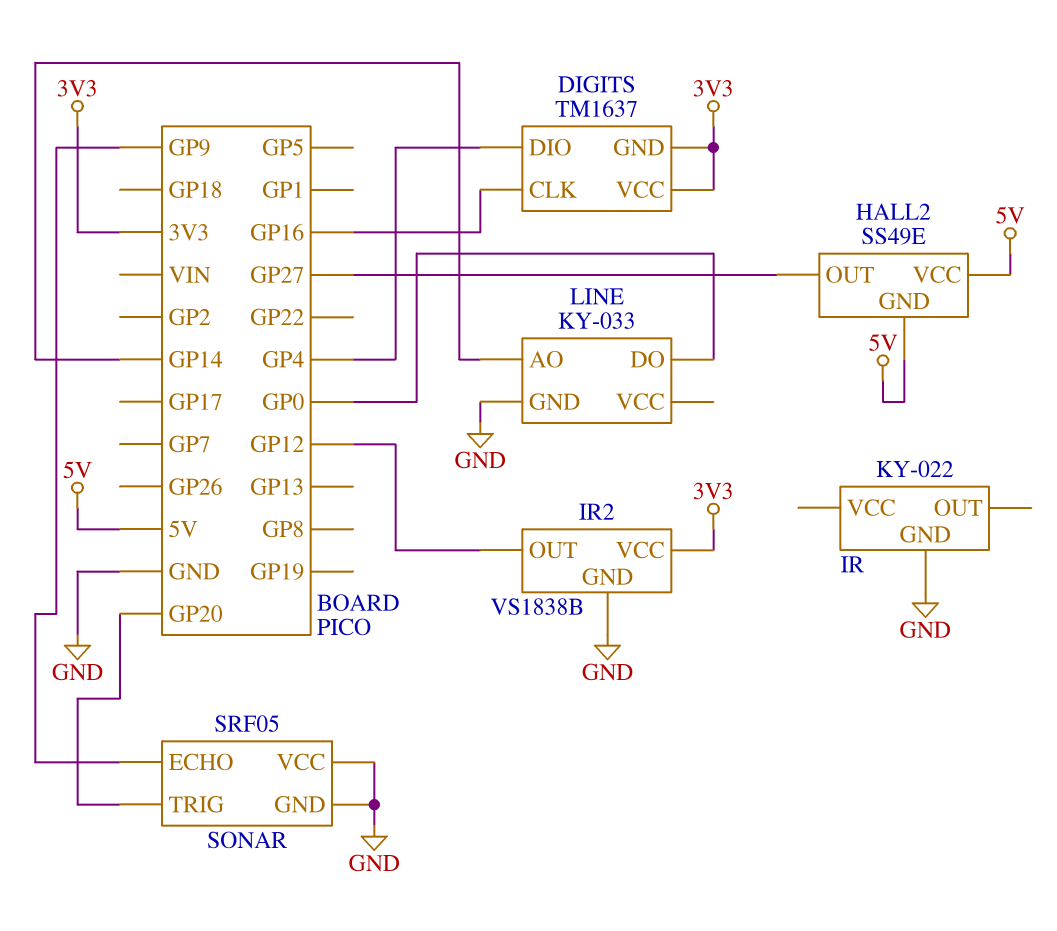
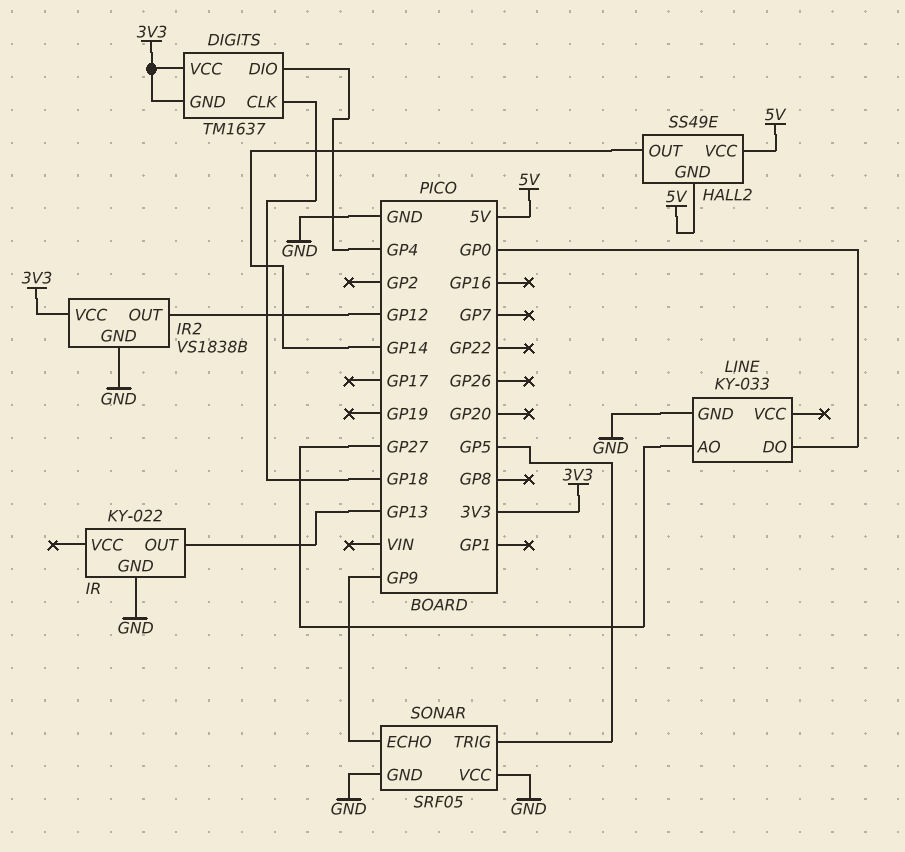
DIGITS pin CLK: GP16 -> GP18
HALL2 pin OUT: GP27 -> GP14
IR pin OUT: none -> GP13
LINE pin AO: GP14 -> GP27
SONAR pin TRIG: GP20 -> GP5

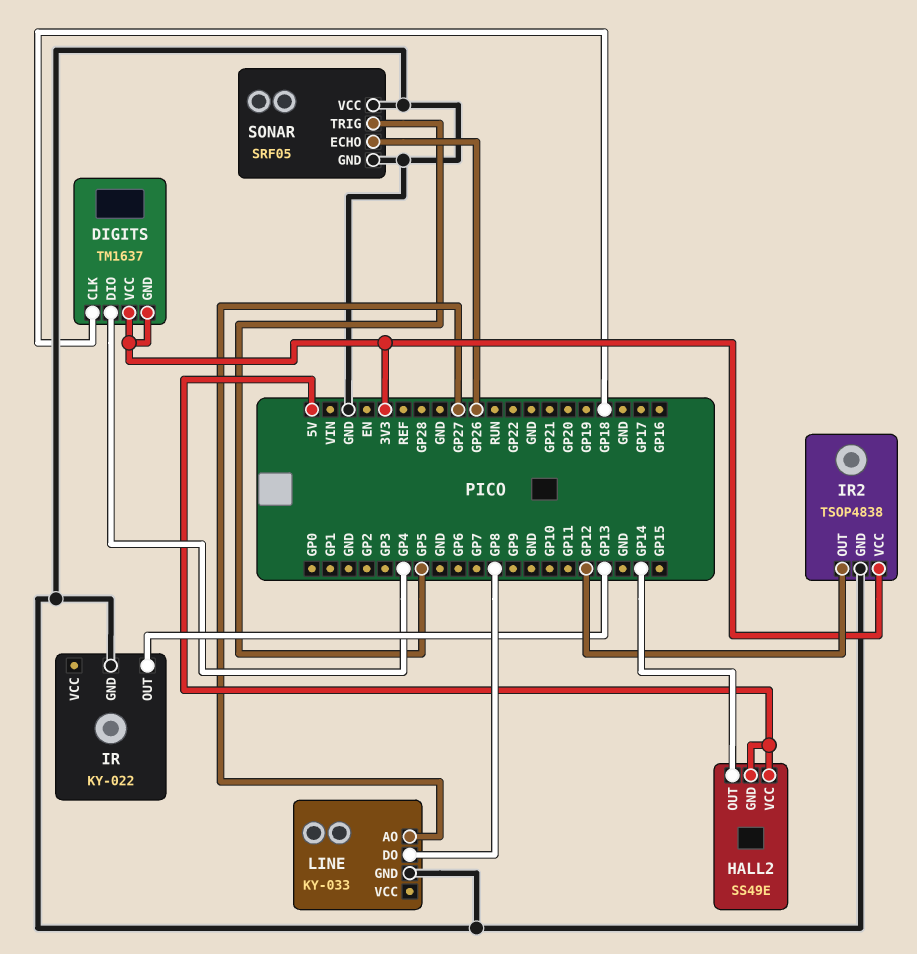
IR2: VS1838B -> TSOP4838
LINE pin DO: GP0 -> GP8
SONAR pin ECHO: GP9 -> GP26

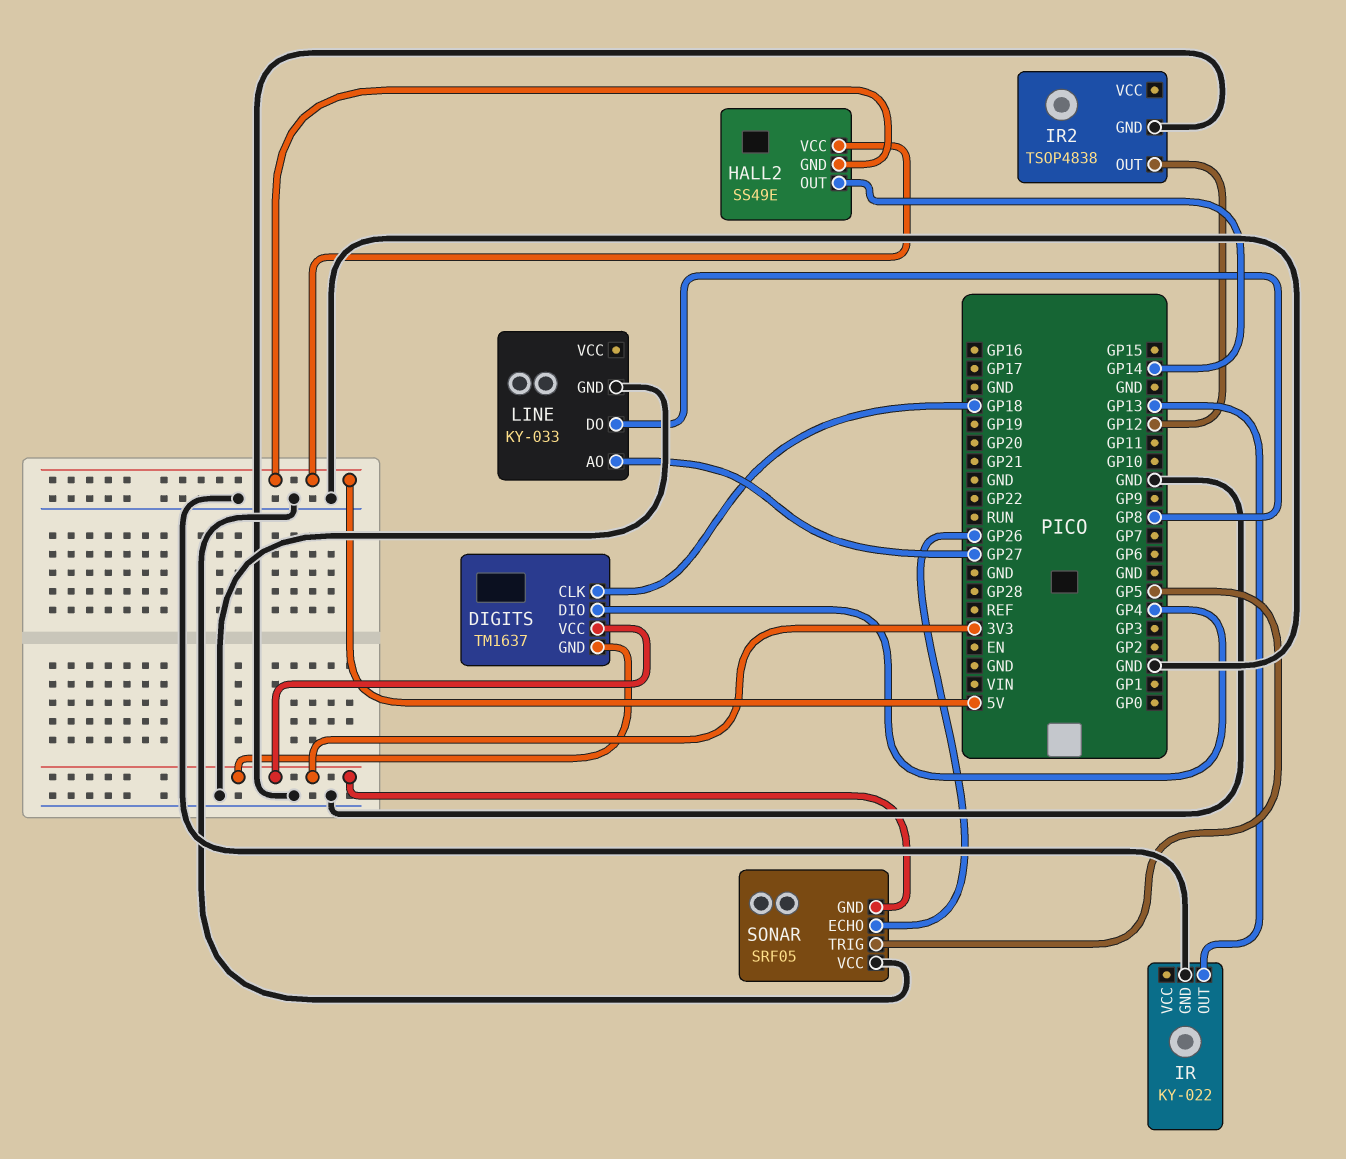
IR2 pin VCC: 3V3 -> none
SONAR pin GND: GND -> 3V3

